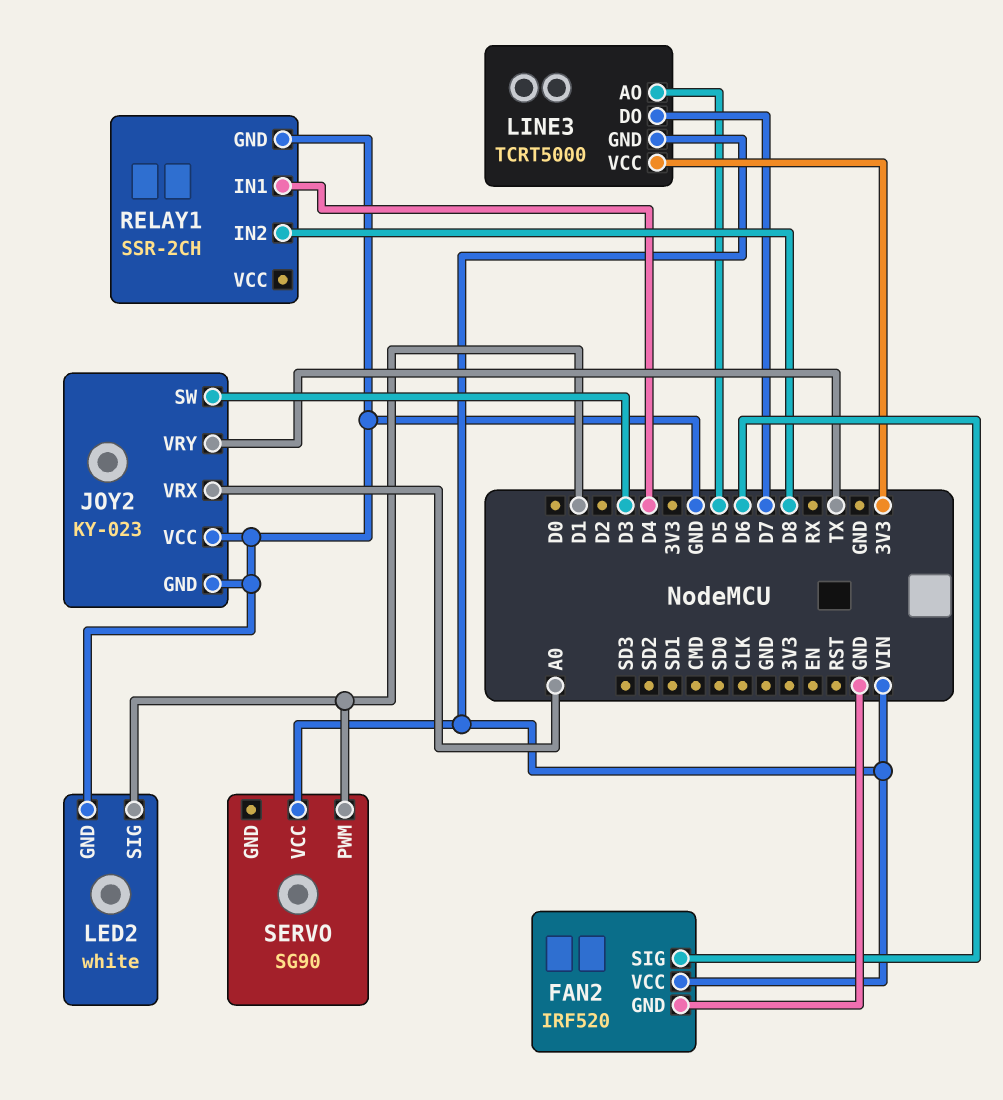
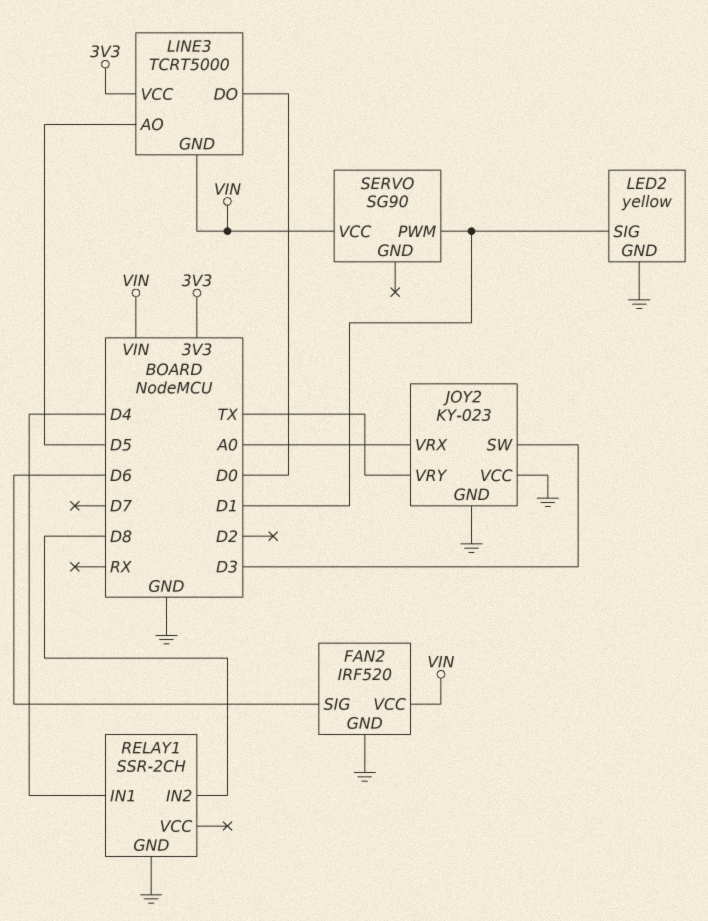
LED2: white -> yellow
LINE3 pin DO: D7 -> D0

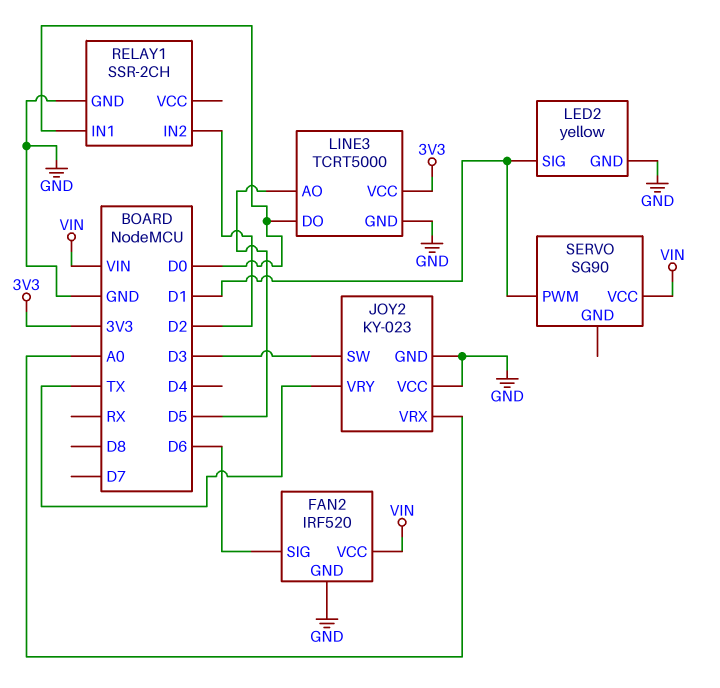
LINE3 pin GND: VIN -> GND
RELAY1 pin IN1: D4 -> D0
RELAY1 pin IN2: D8 -> D2

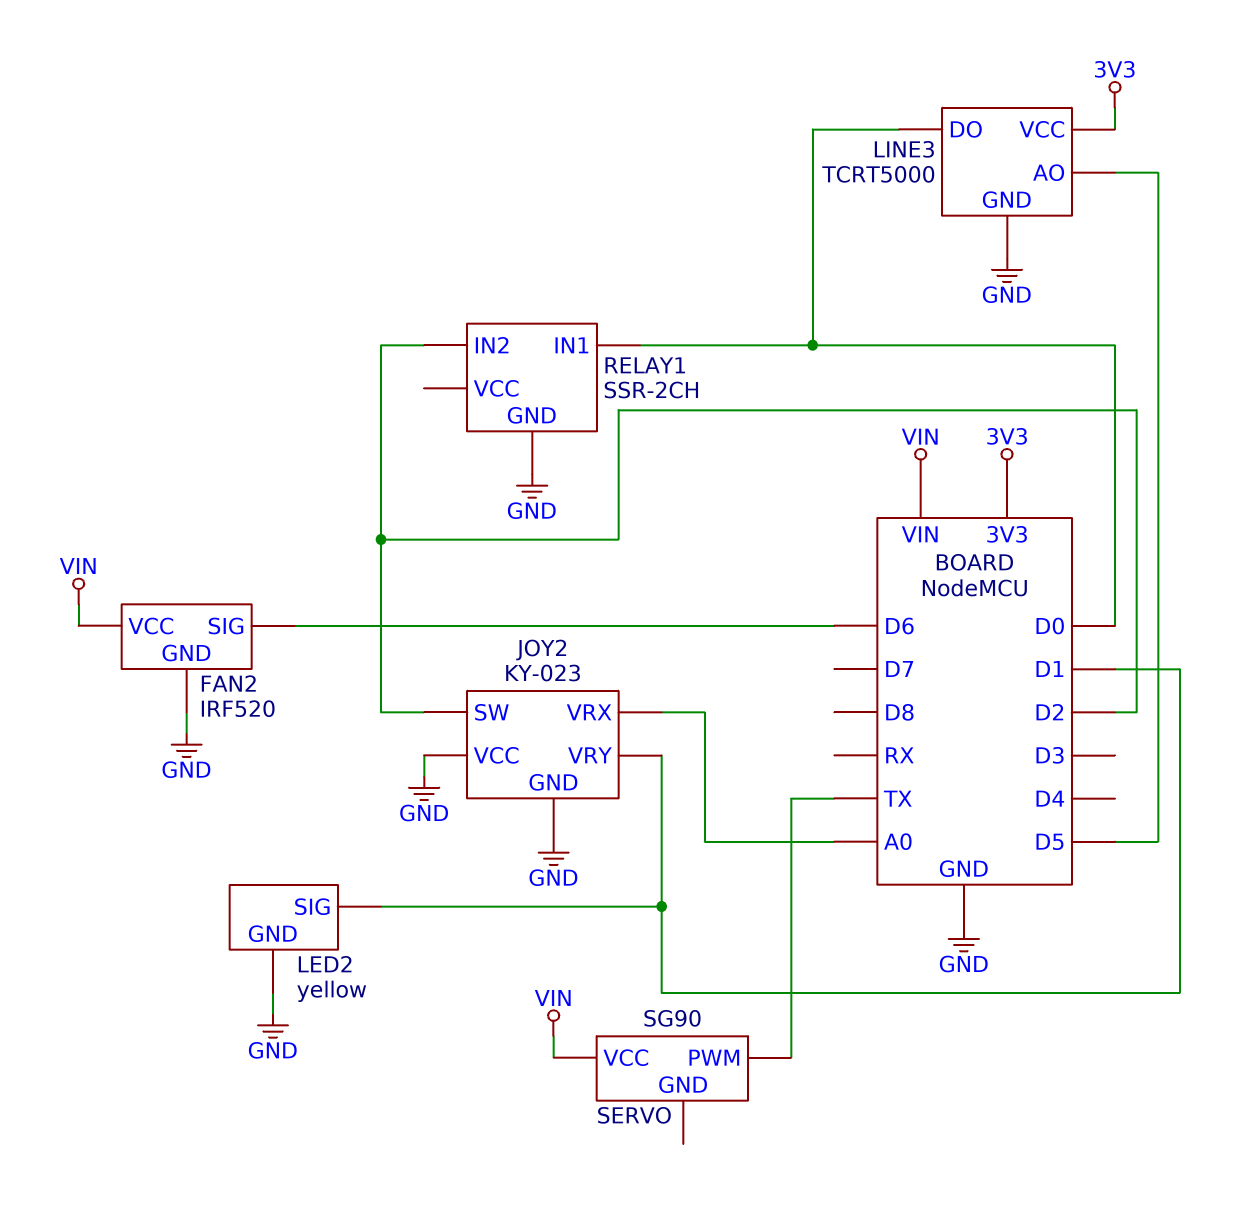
JOY2 pin SW: D3 -> D2
JOY2 pin VRY: TX -> D1
SERVO pin PWM: D1 -> TX

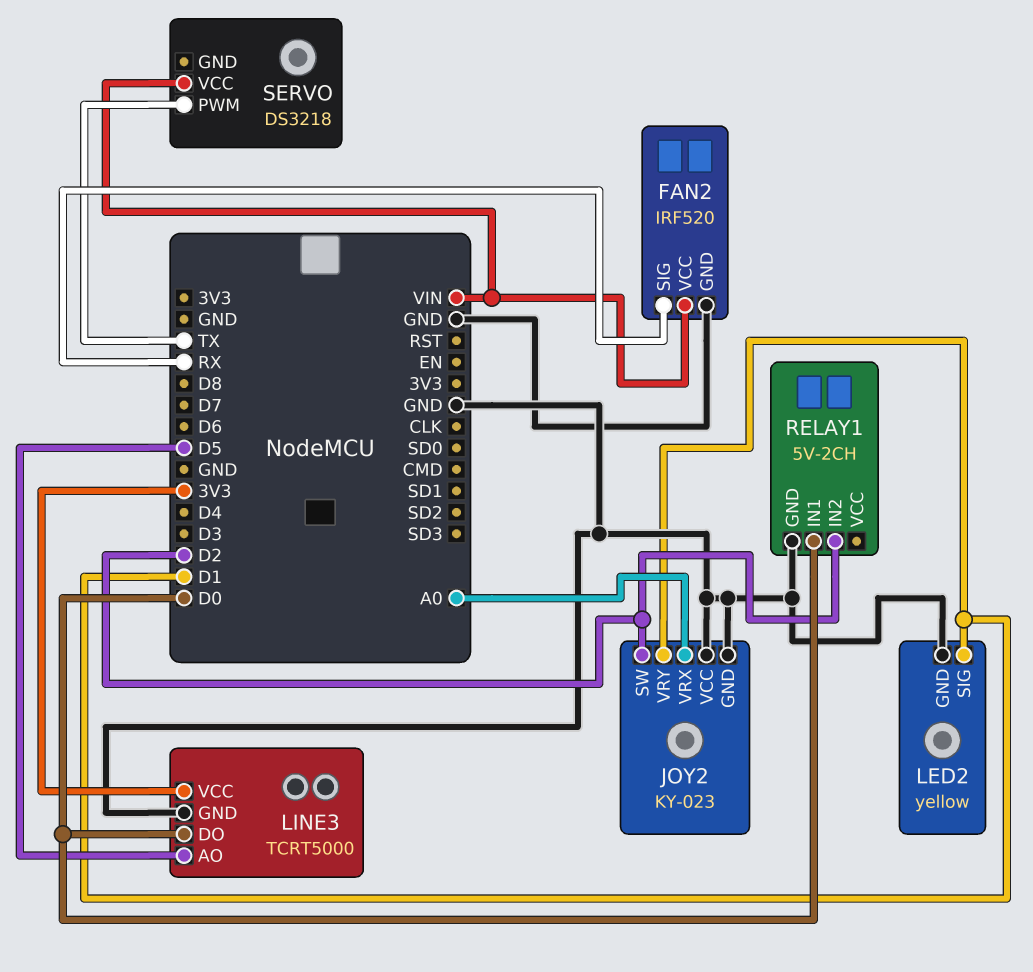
FAN2 pin SIG: D6 -> RX
RELAY1: SSR-2CH -> 5V-2CH
SERVO: SG90 -> DS3218

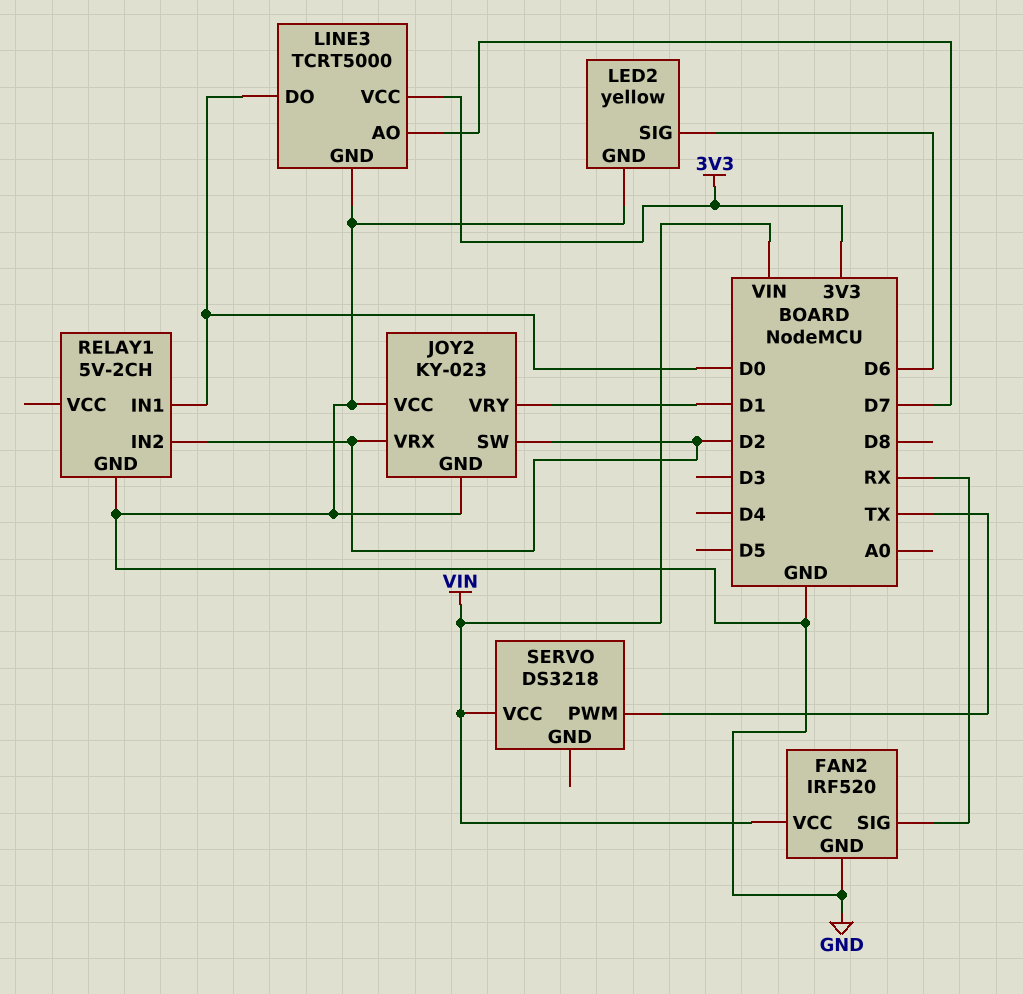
JOY2 pin VRX: A0 -> D2
LED2 pin SIG: D1 -> D6
LINE3 pin AO: D5 -> D7

